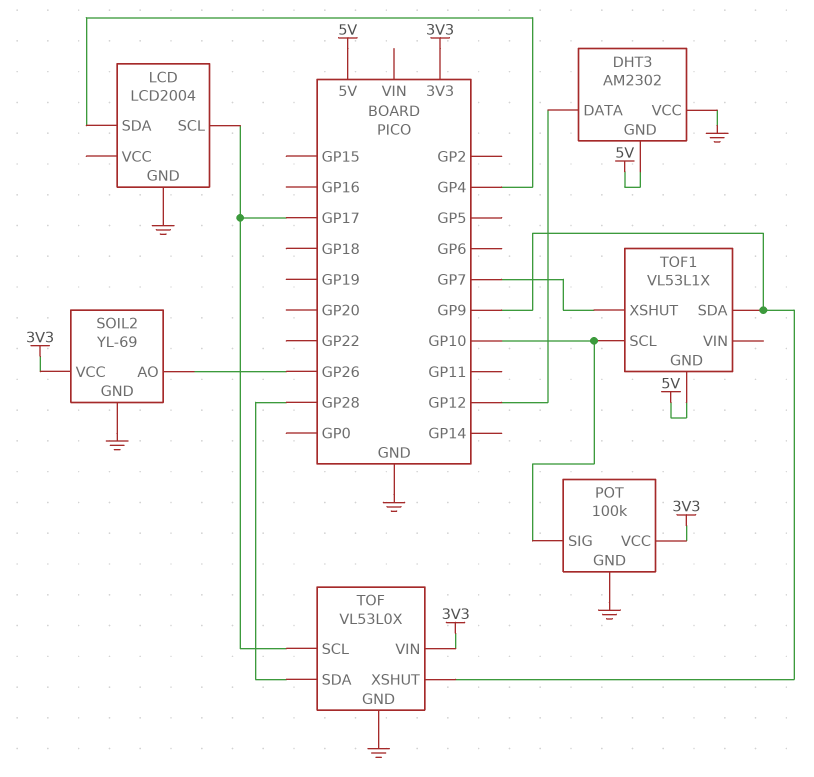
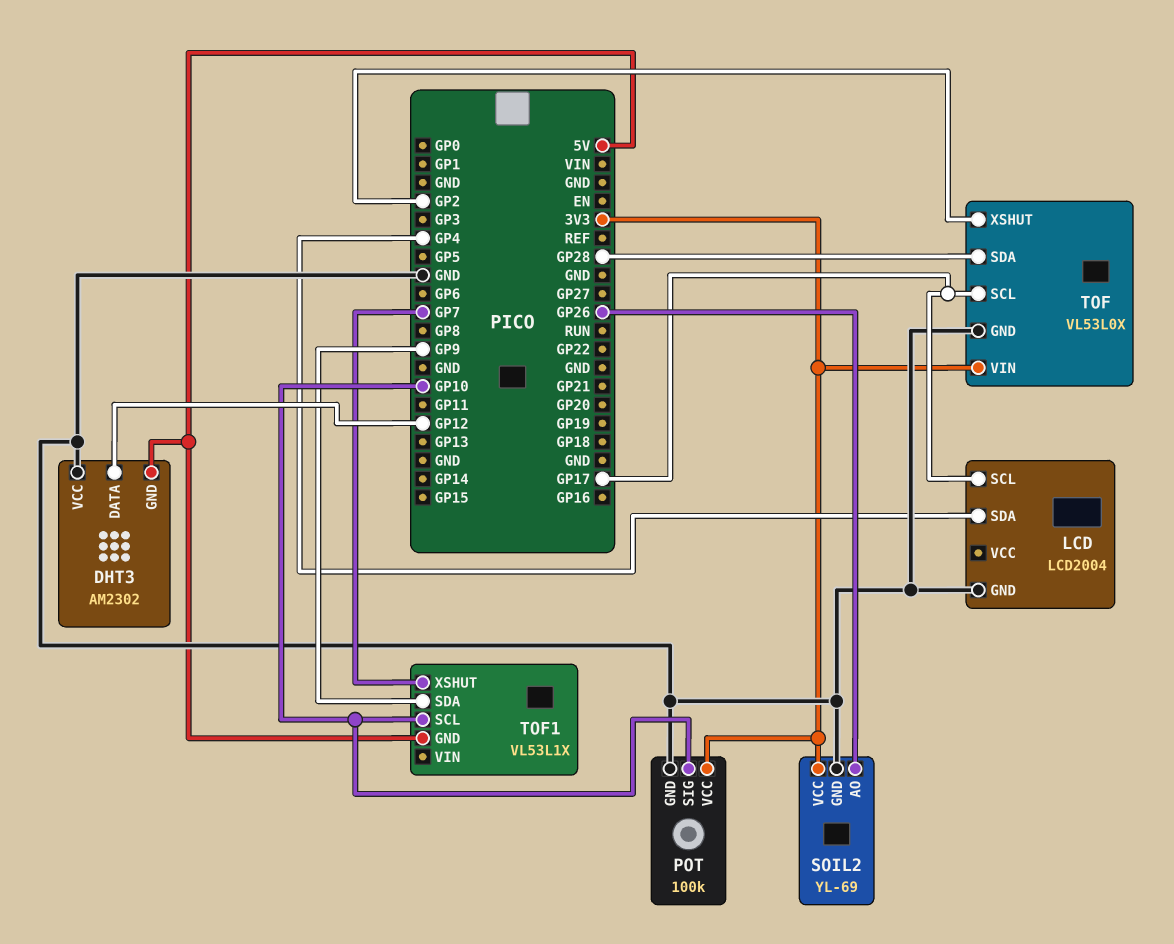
TOF pin XSHUT: GP9 -> GP2

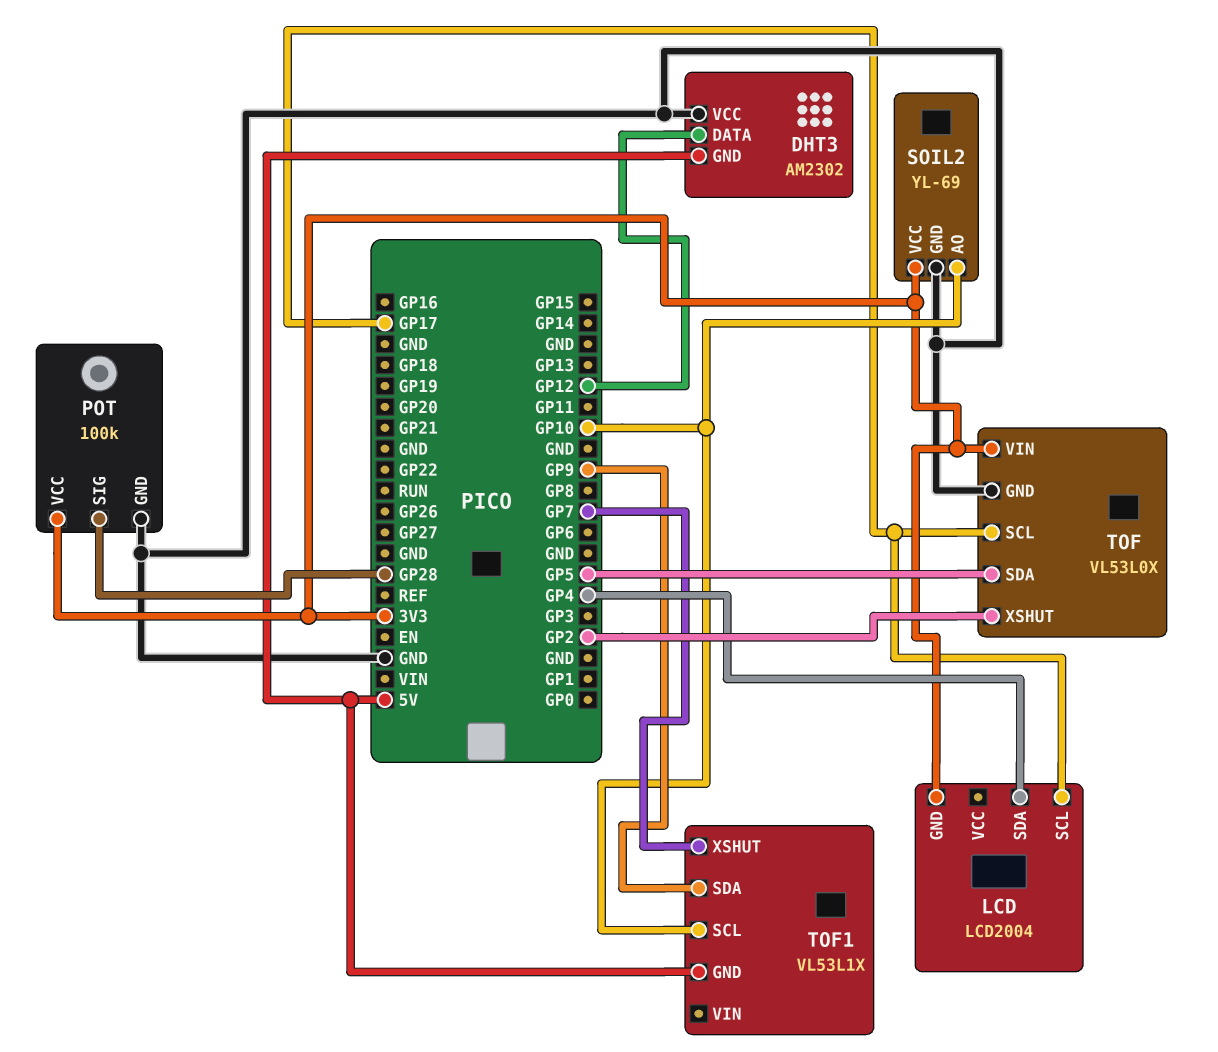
LCD pin GND: GND -> 3V3
POT pin SIG: GP10 -> GP28
SOIL2 pin AO: GP26 -> GP10
TOF pin SDA: GP28 -> GP5

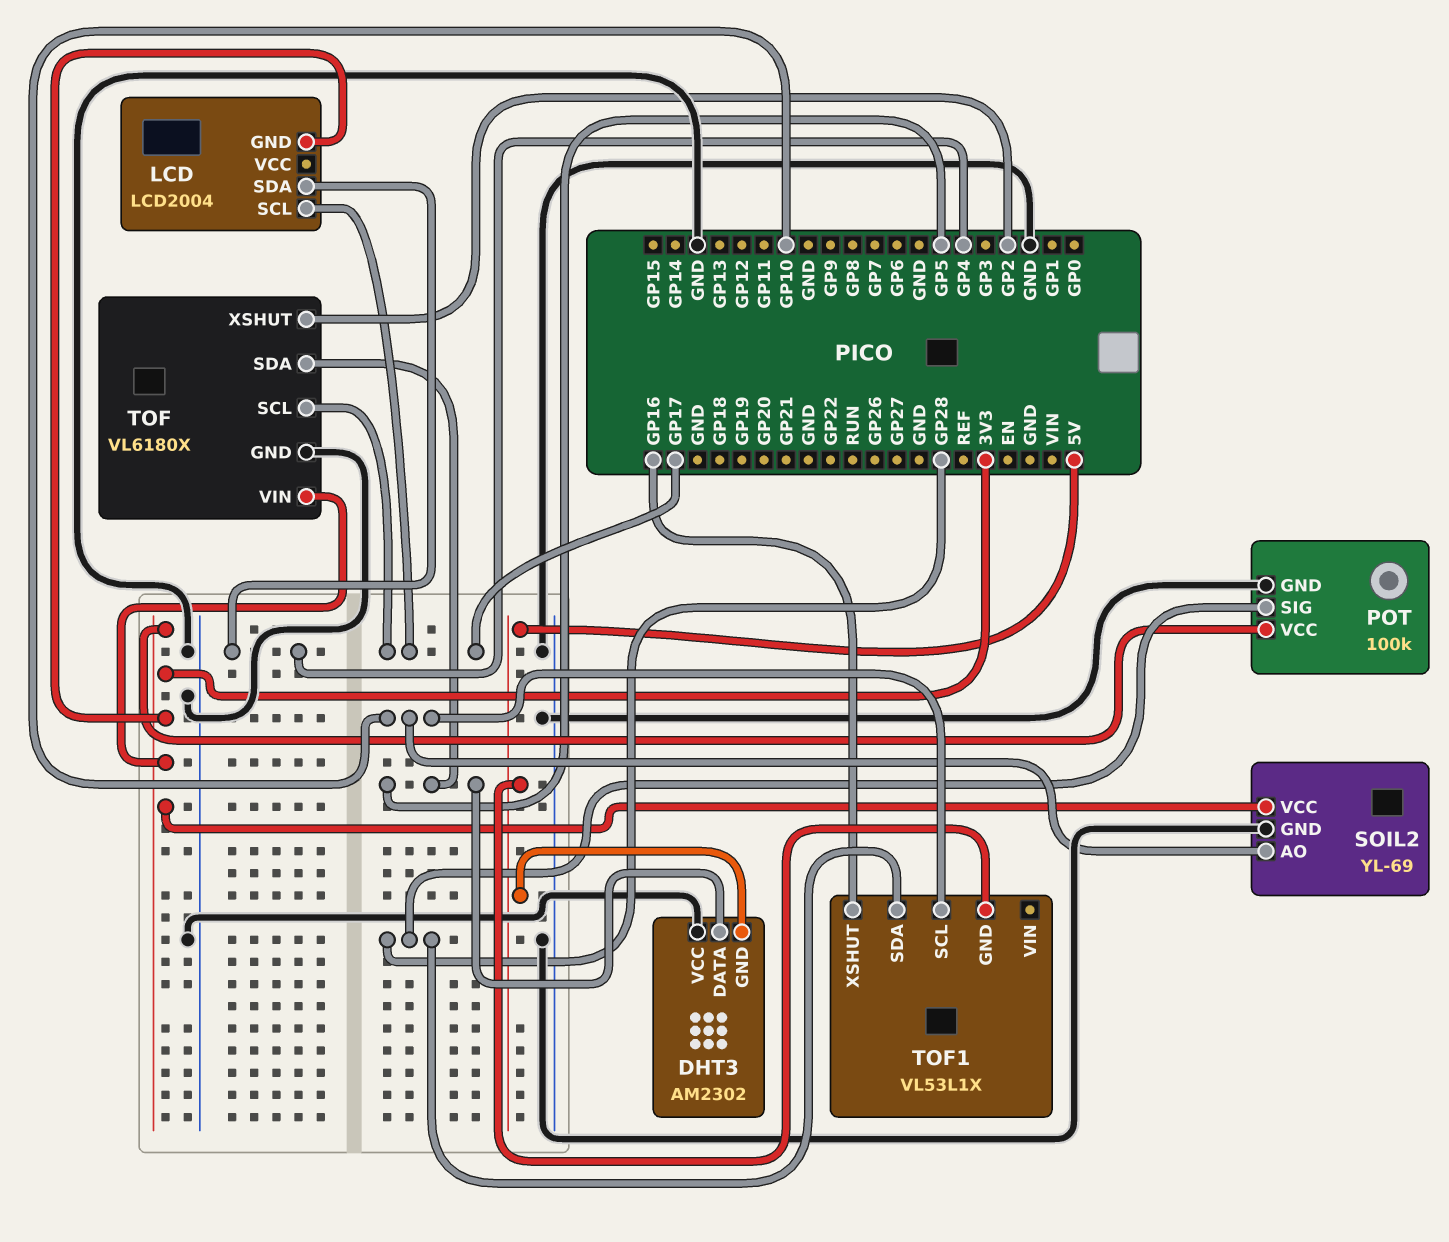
DHT3 pin DATA: GP12 -> GP5
TOF: VL53L0X -> VL6180X
TOF1 pin SDA: GP9 -> GP28
TOF1 pin XSHUT: GP7 -> GP16

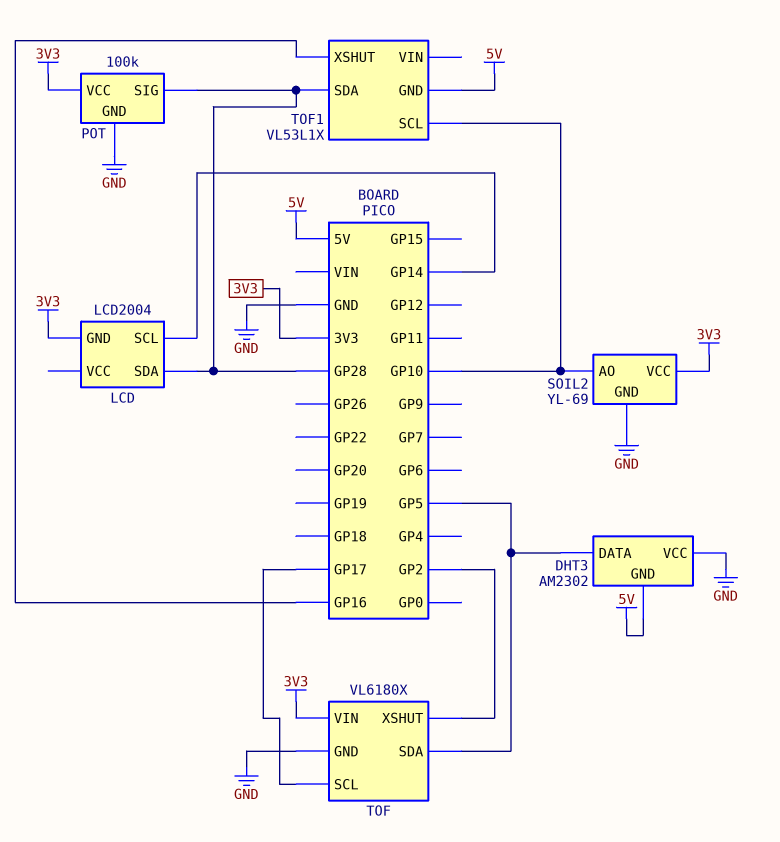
LCD pin SCL: GP17 -> GP14
LCD pin SDA: GP4 -> GP28

